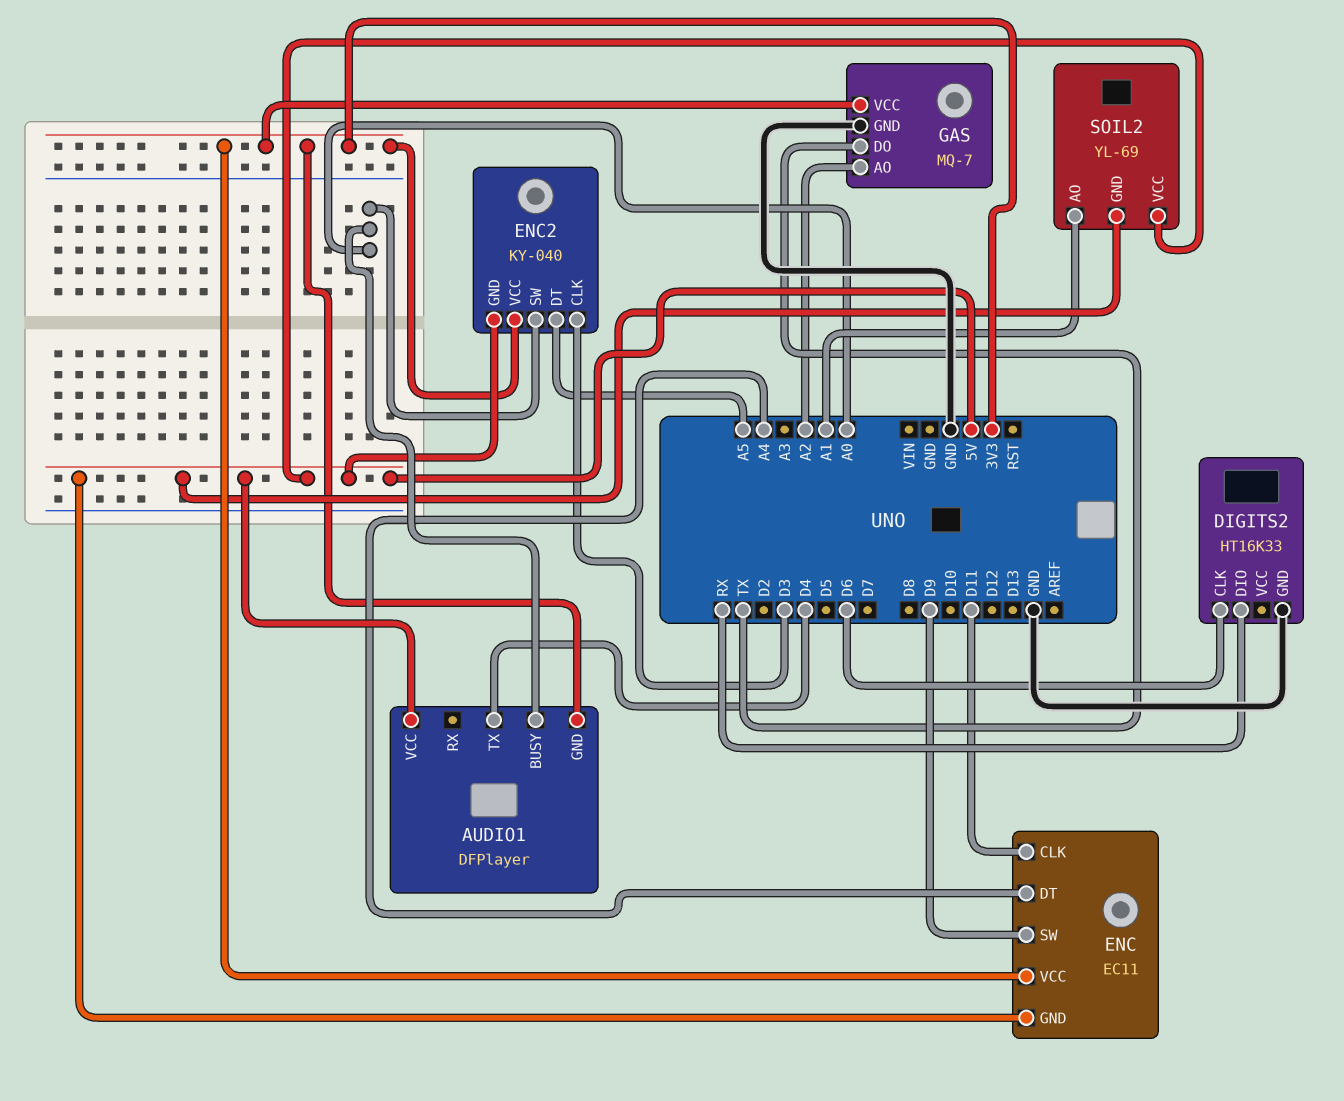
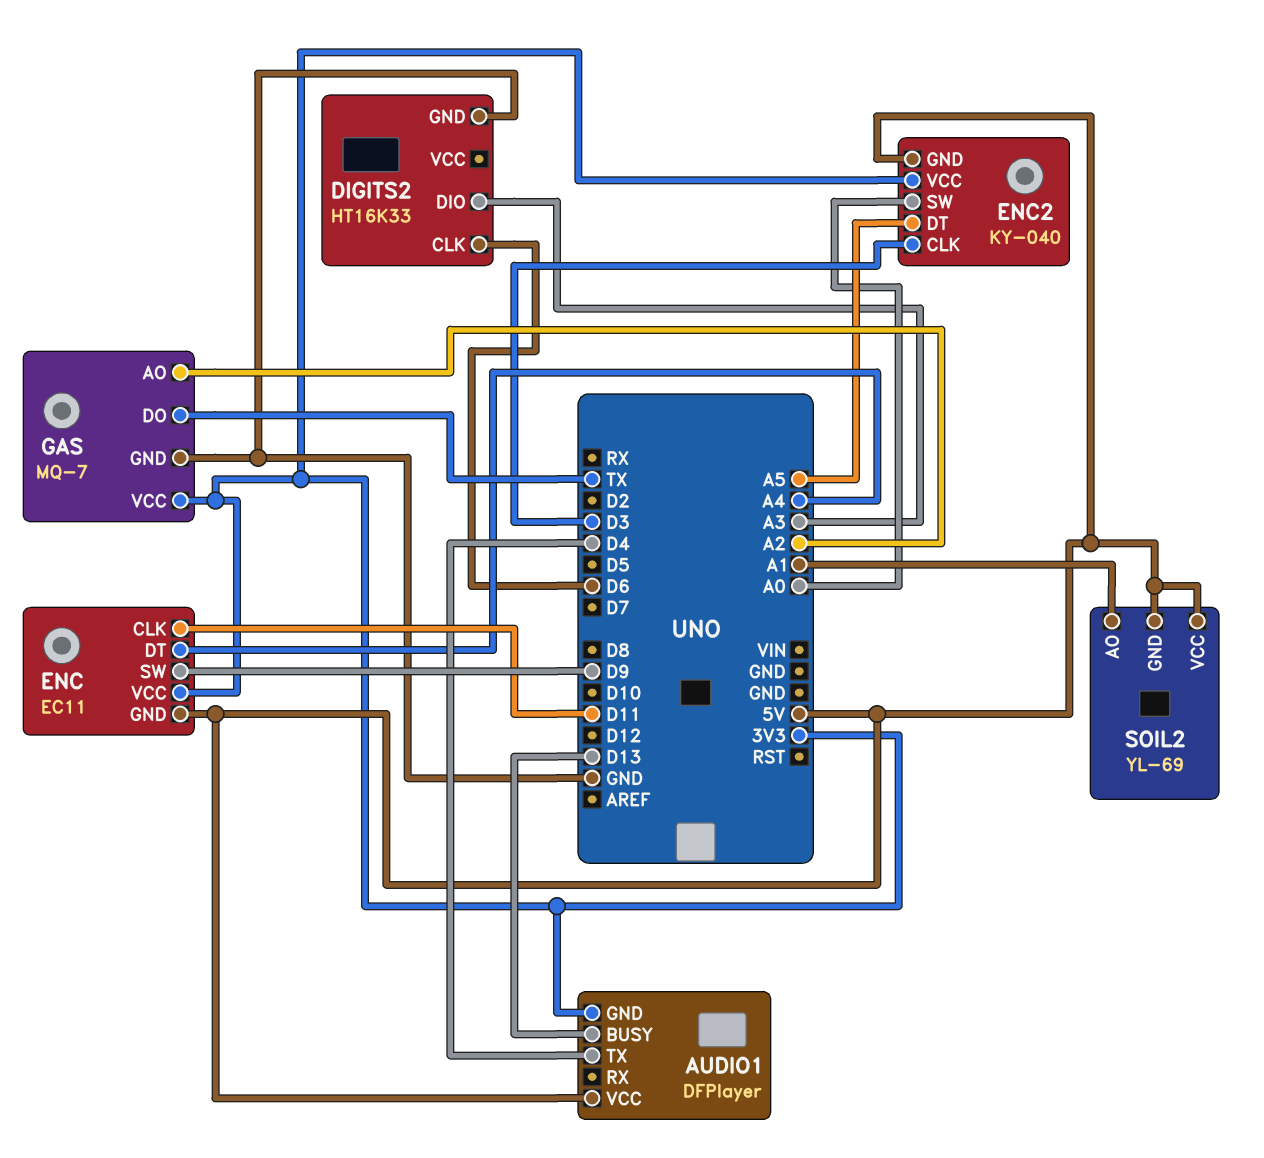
AUDIO1 pin BUSY: A0 -> D13
DIGITS2 pin DIO: RX -> A3

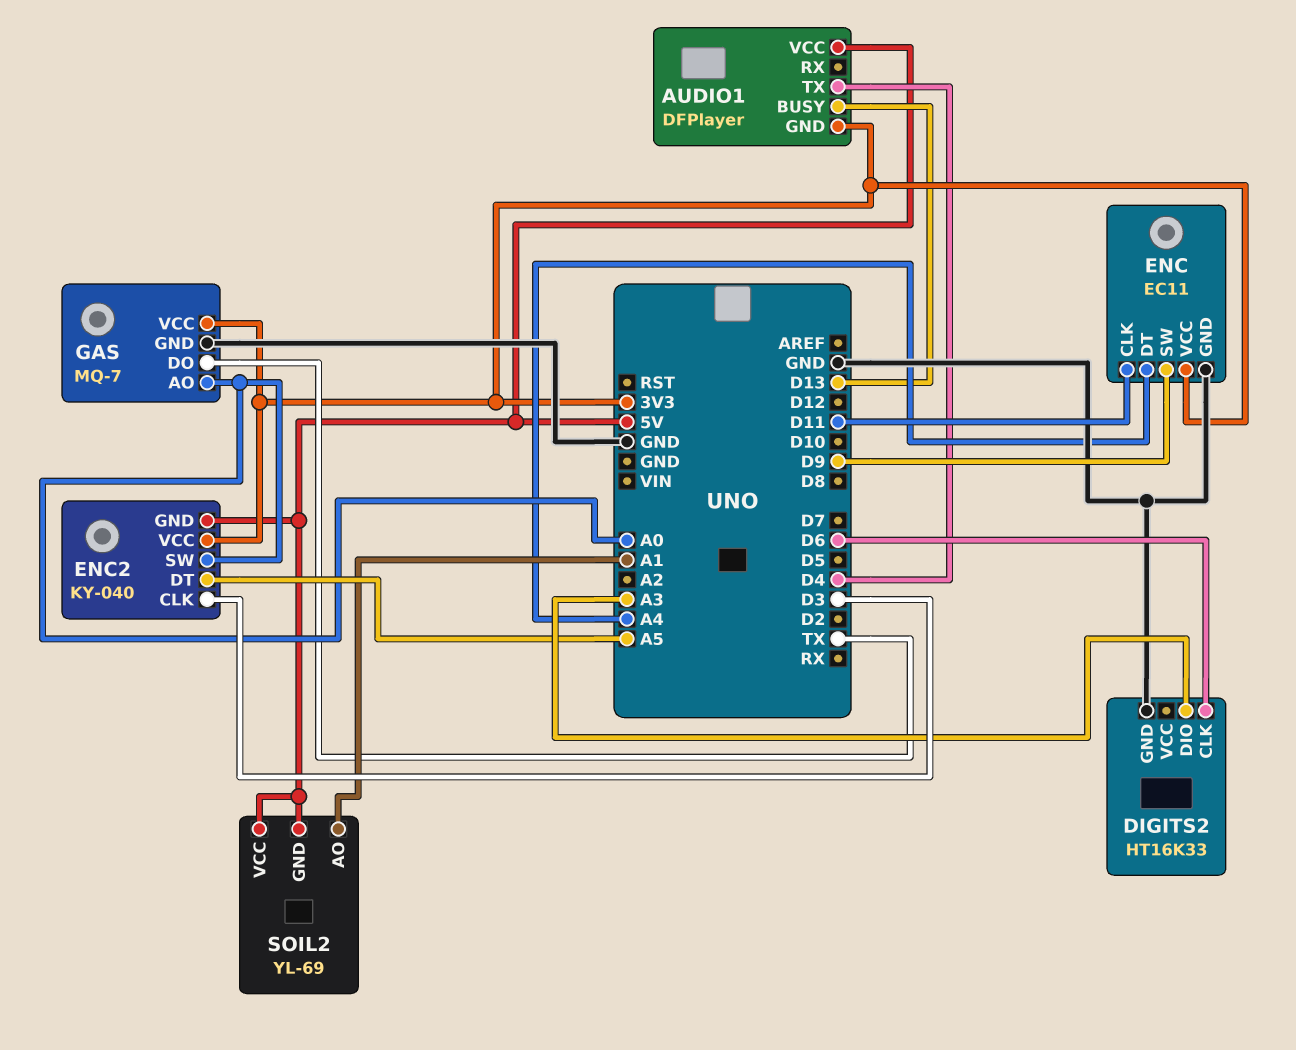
ENC pin GND: 5V -> GND
GAS pin AO: A2 -> A0

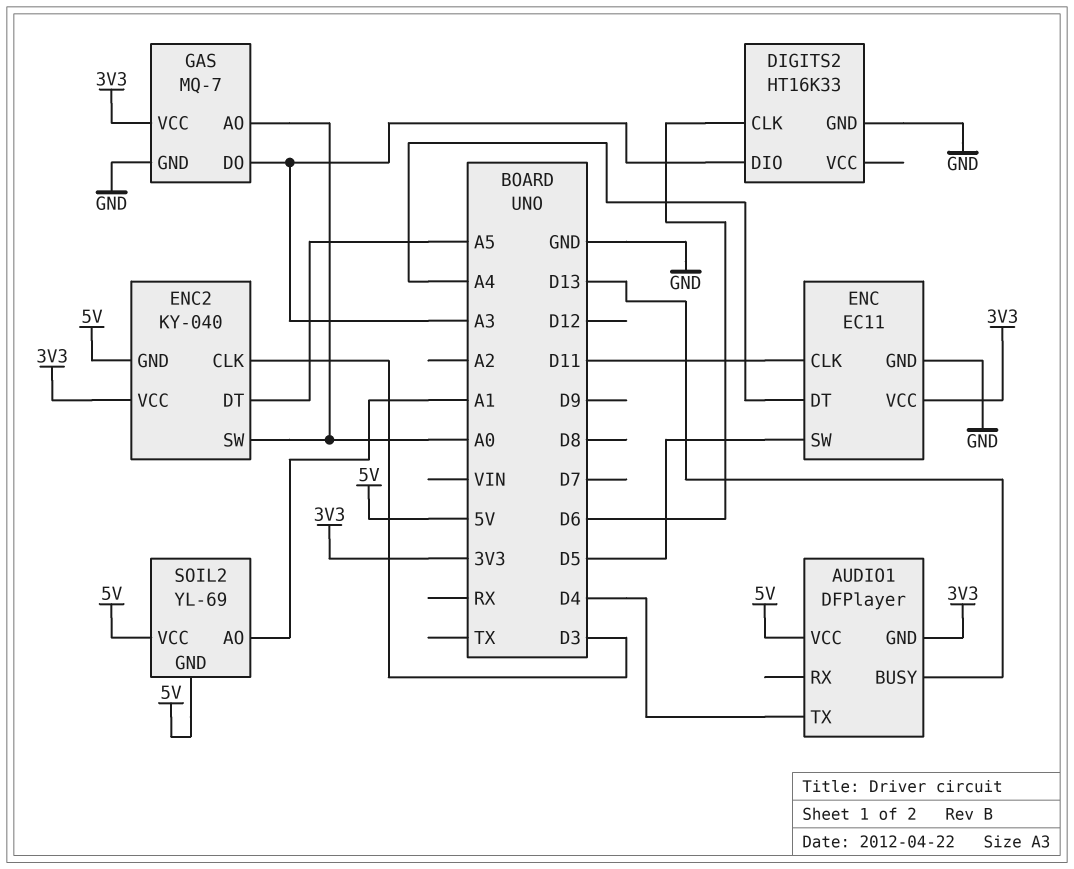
ENC pin SW: D9 -> D5
GAS pin DO: TX -> A3

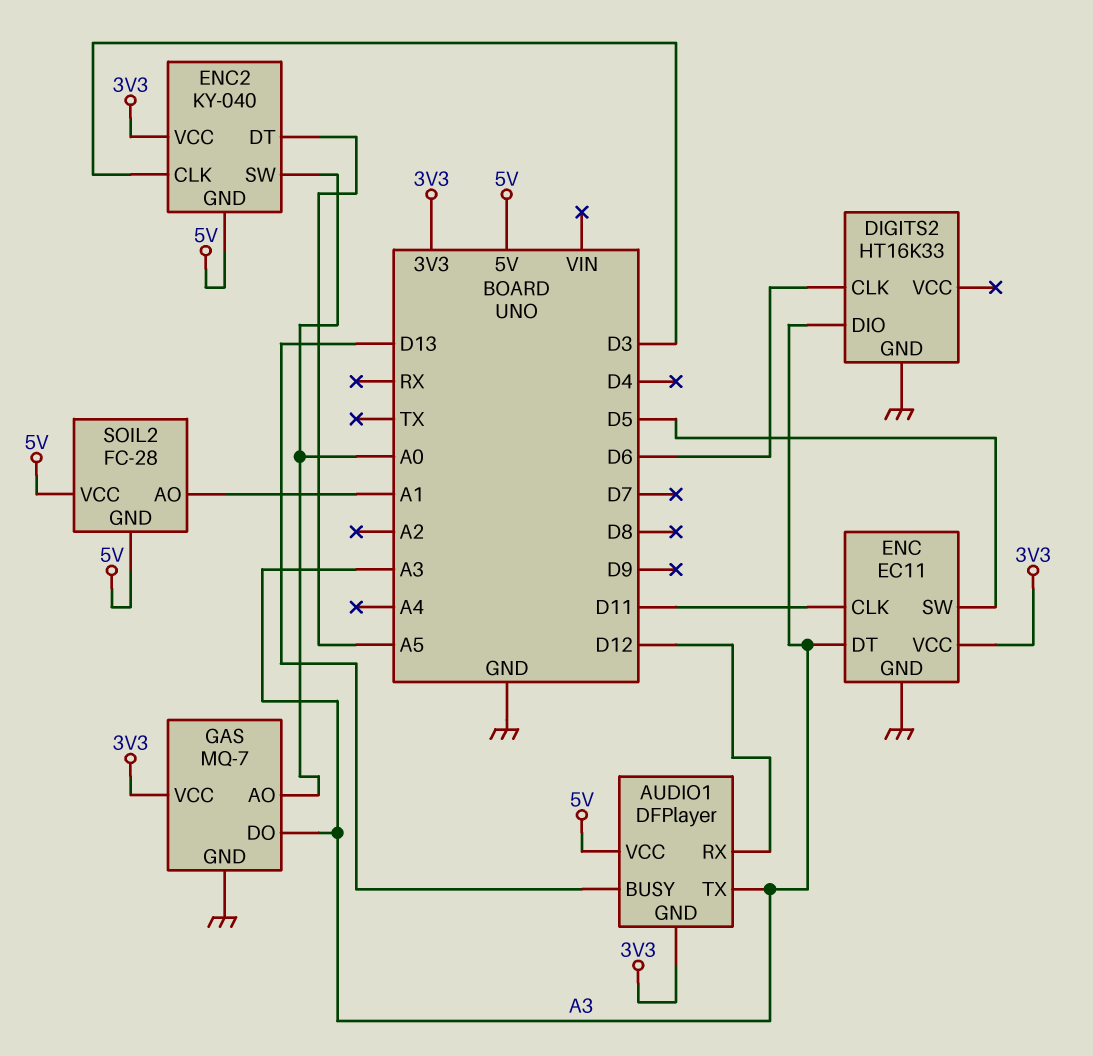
AUDIO1 pin RX: none -> D12
AUDIO1 pin TX: D4 -> A3
ENC pin DT: A4 -> A3
SOIL2: YL-69 -> FC-28

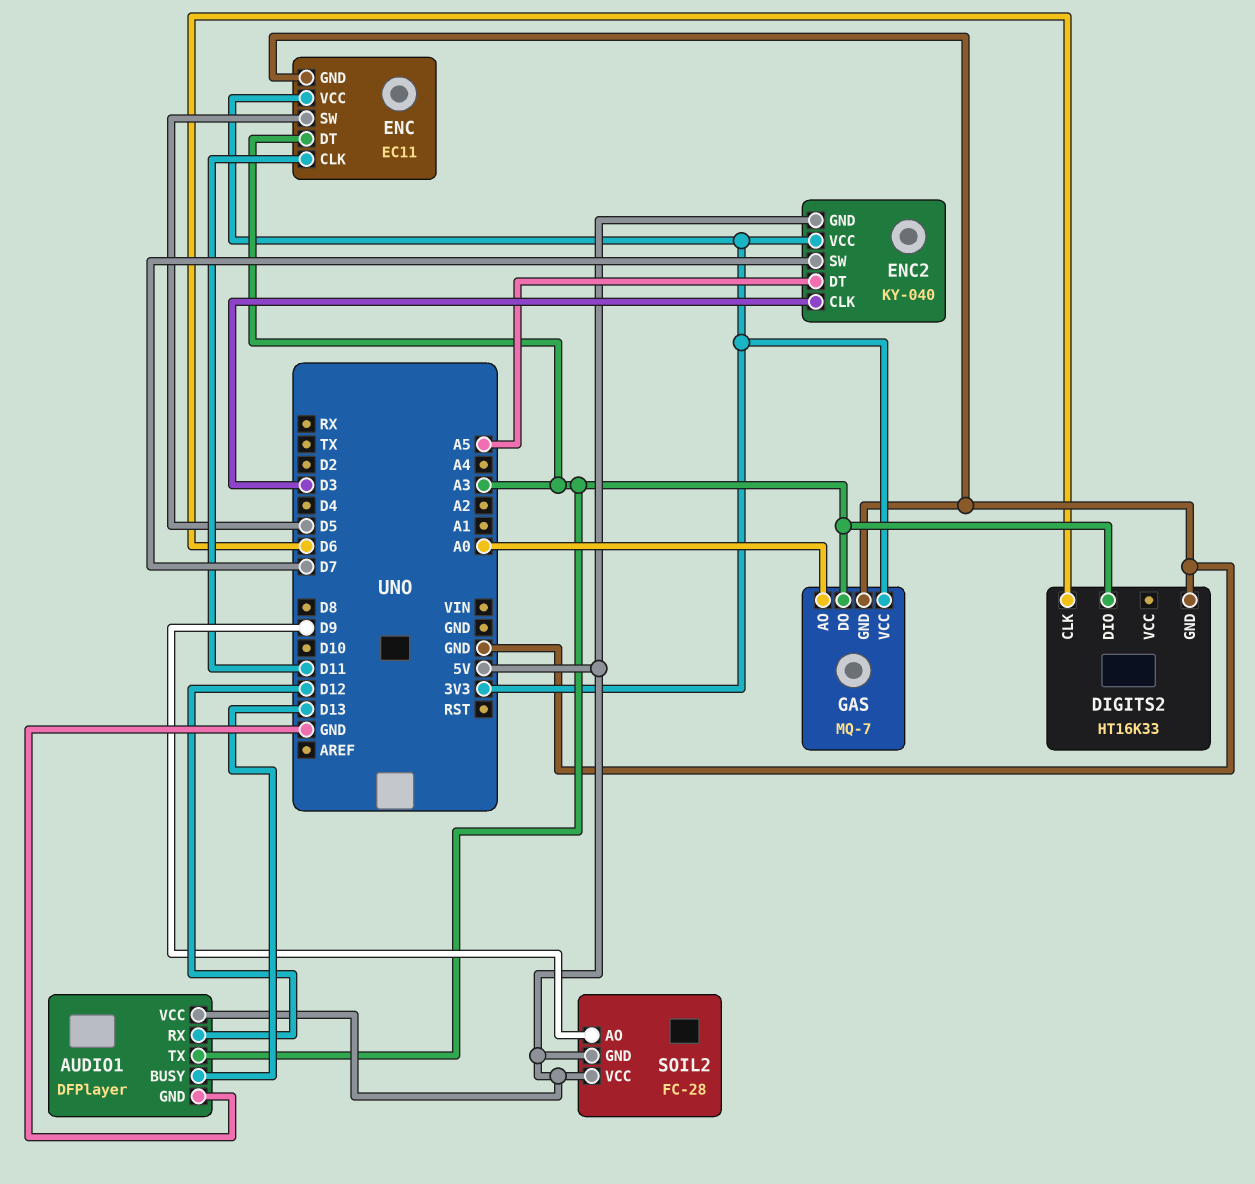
AUDIO1 pin GND: 3V3 -> GND
ENC2 pin SW: A0 -> D7
SOIL2 pin AO: A1 -> D9

